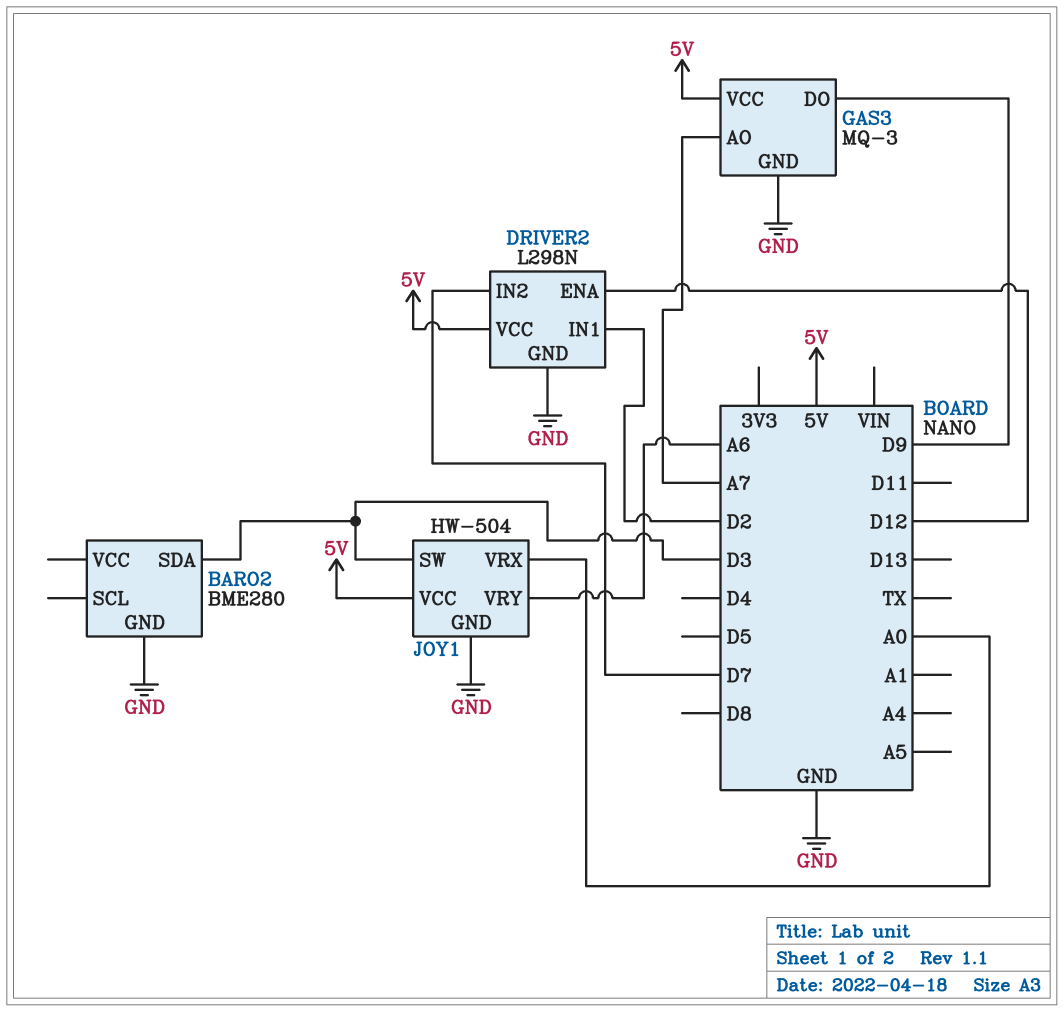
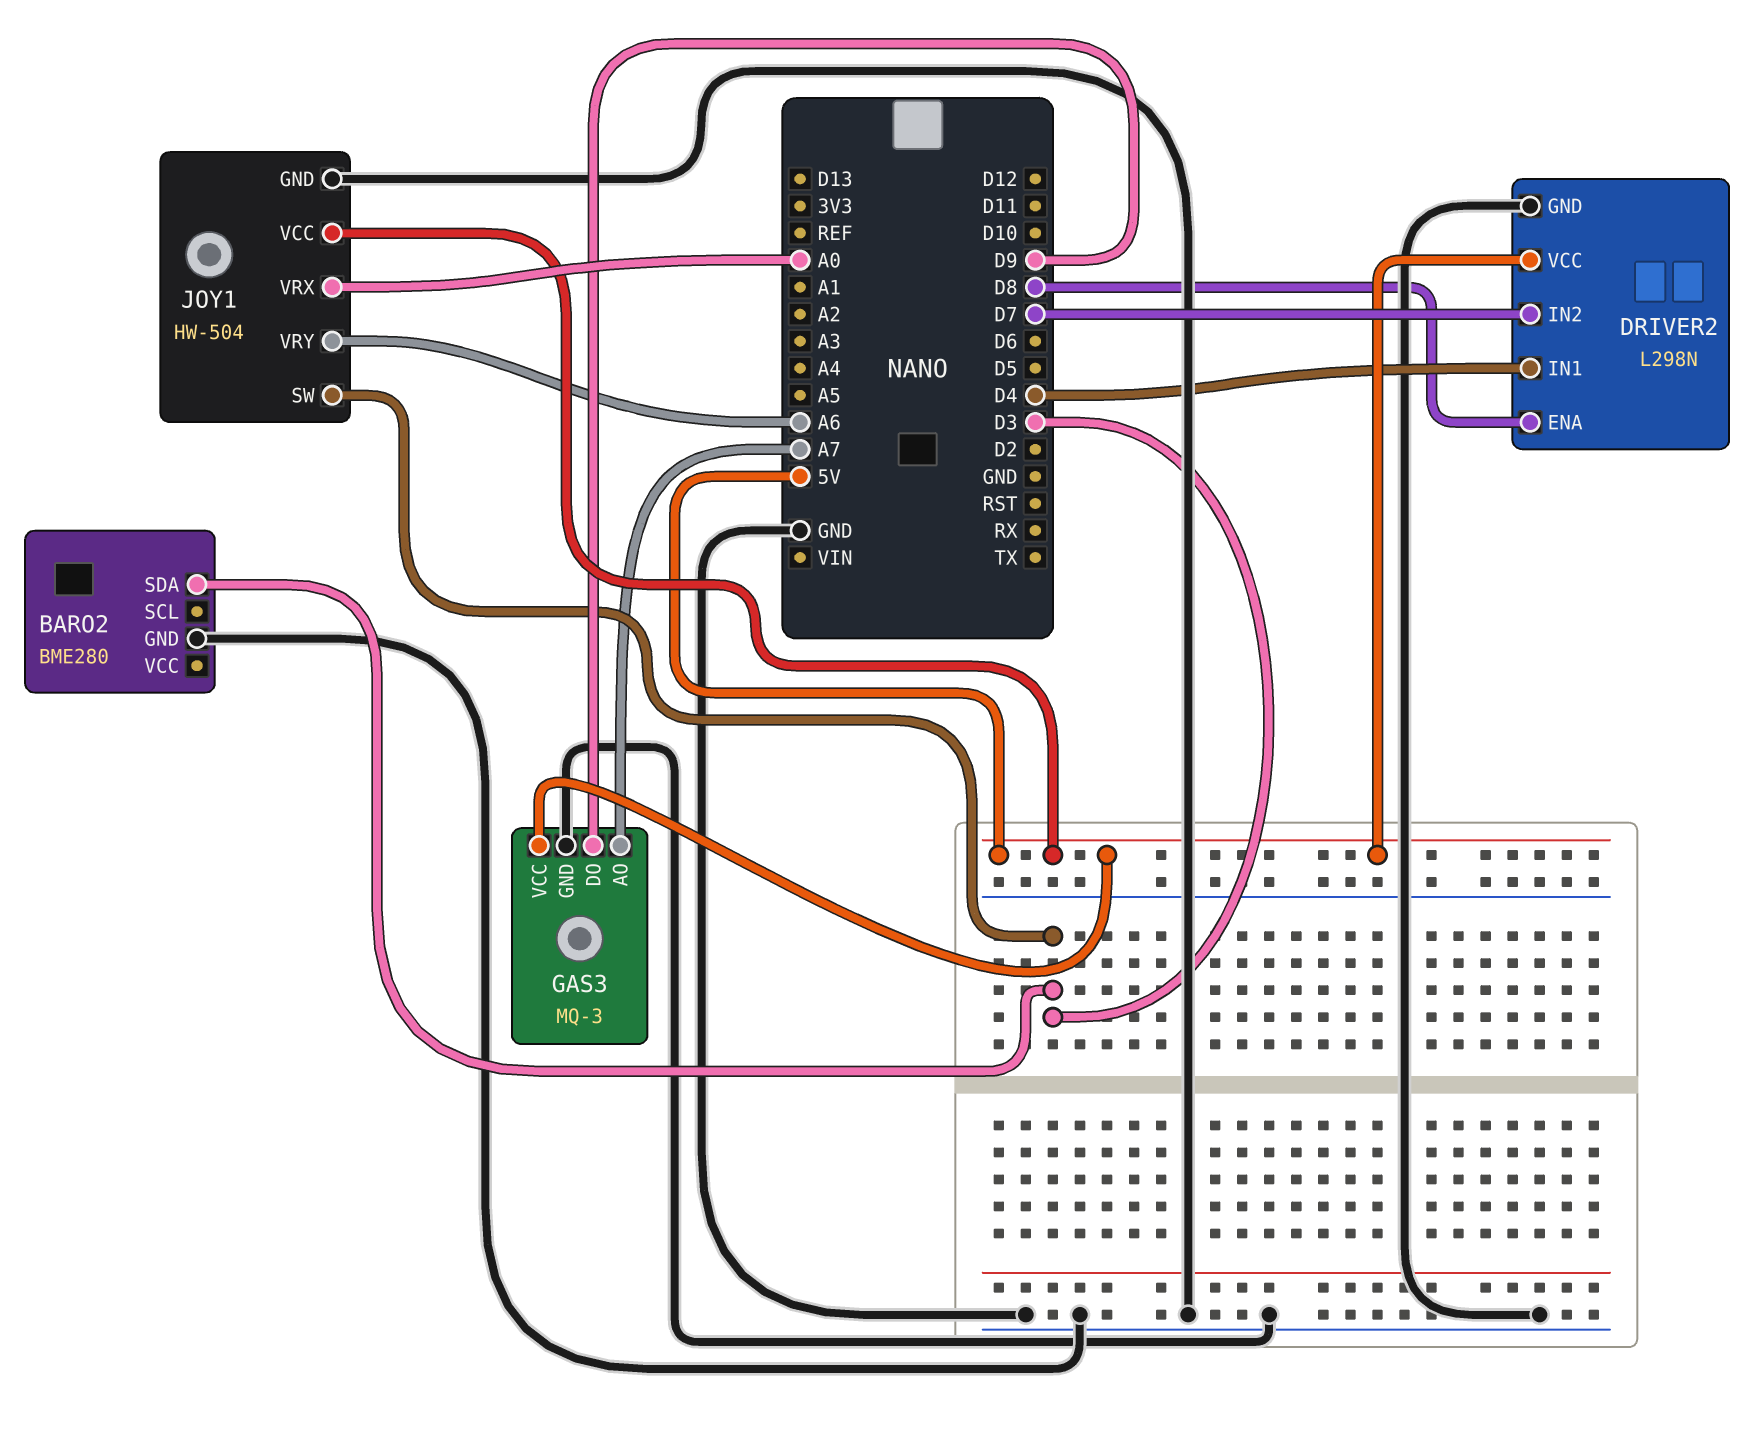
DRIVER2 pin ENA: D12 -> D8
DRIVER2 pin IN1: D2 -> D4

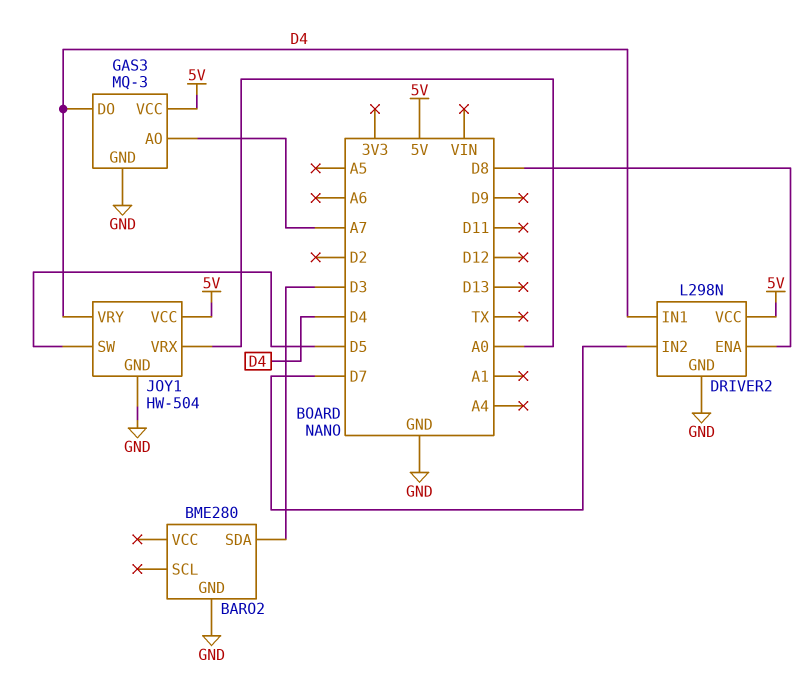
GAS3 pin DO: D9 -> D4
JOY1 pin SW: D3 -> D5
JOY1 pin VRY: A6 -> D4

